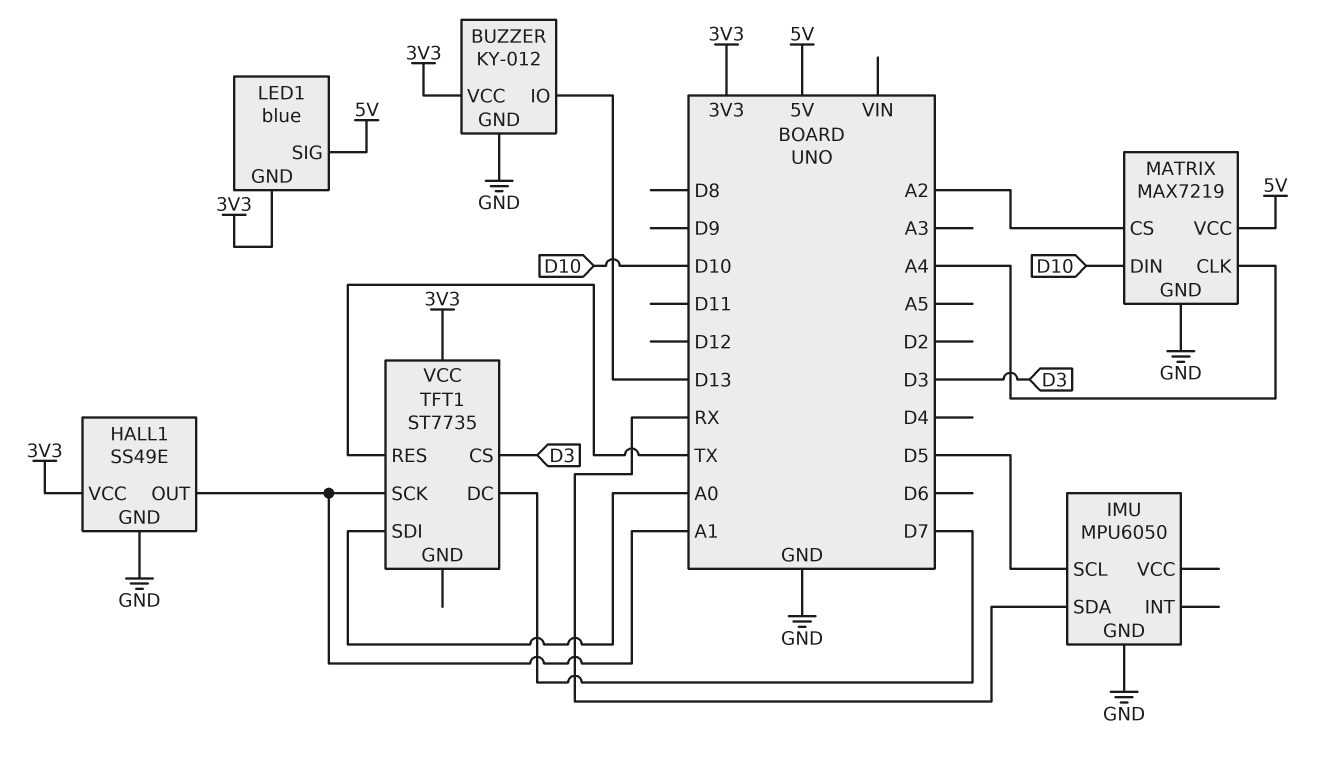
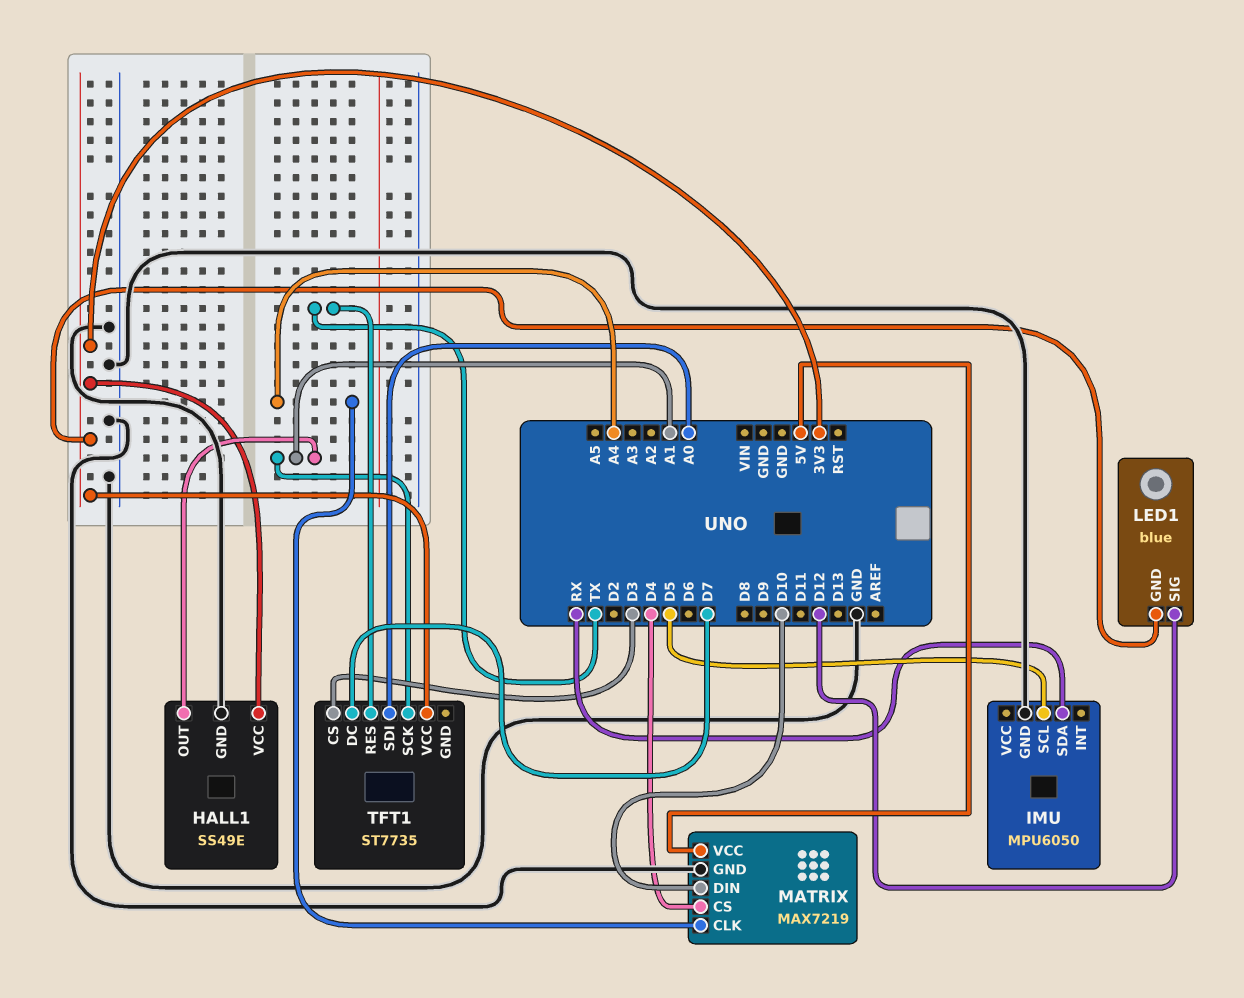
BUZZER: KY-012 -> none
BUZZER pin GND: GND -> none
BUZZER pin IO: D13 -> none
BUZZER pin VCC: 3V3 -> none
LED1 pin SIG: 5V -> D12
MATRIX pin CS: A2 -> D4

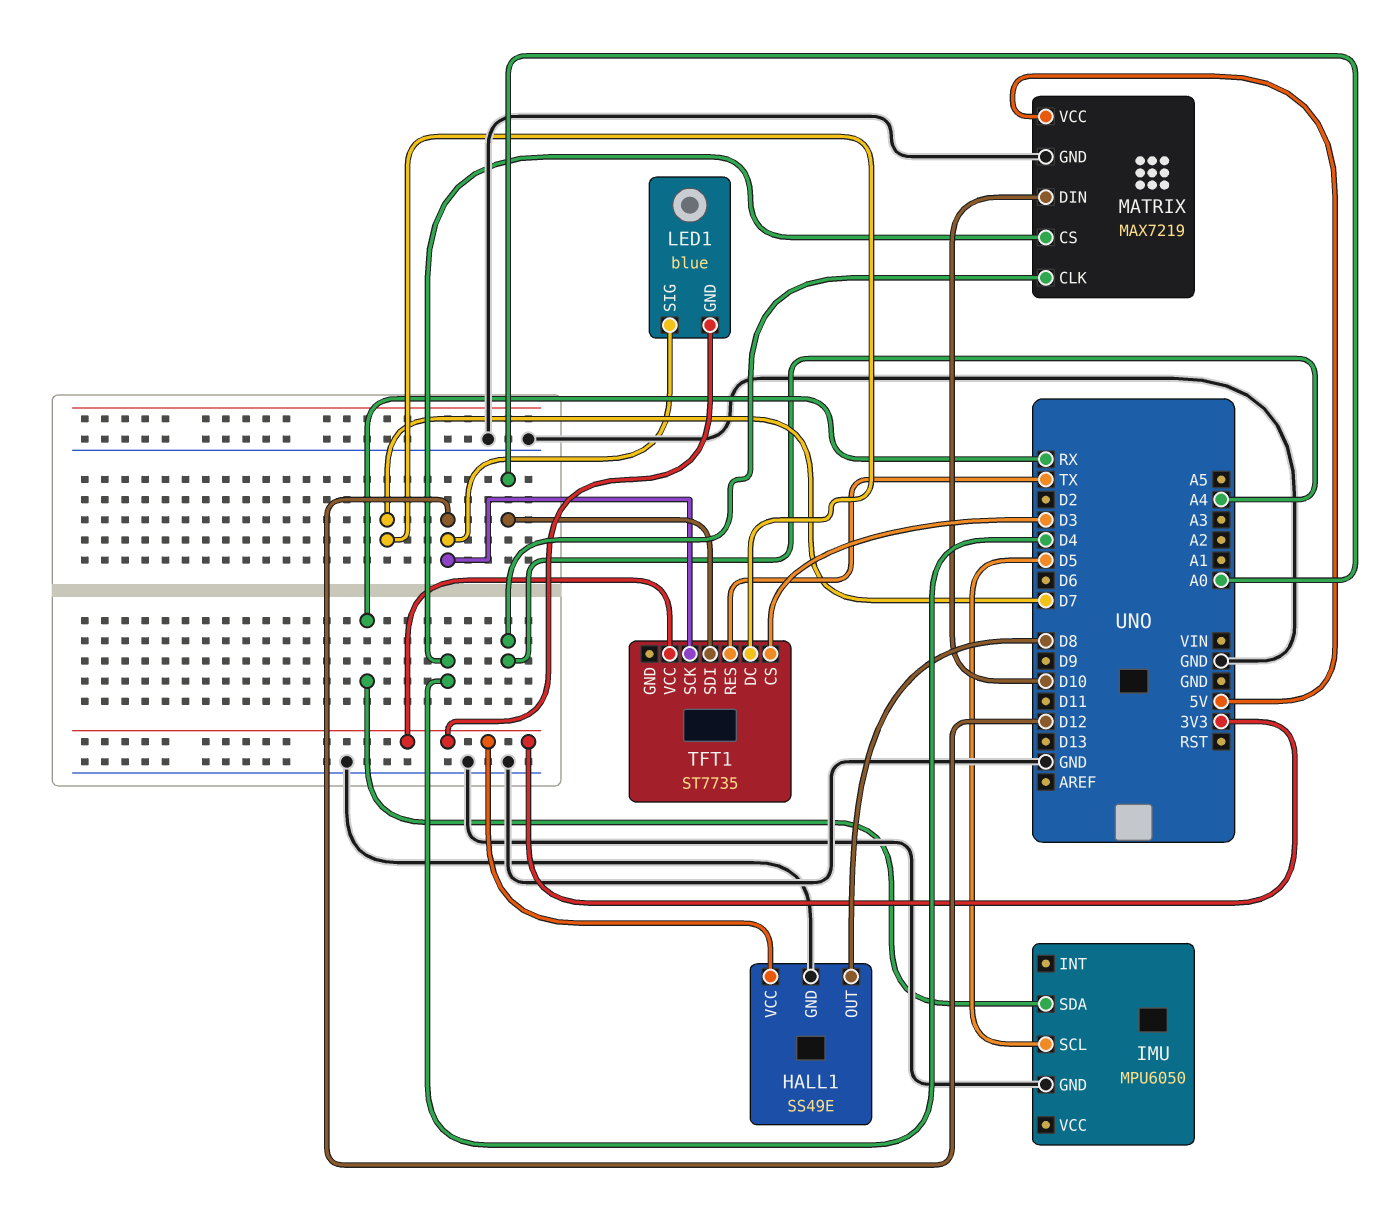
HALL1 pin OUT: A1 -> D8
TFT1 pin SCK: A1 -> D12

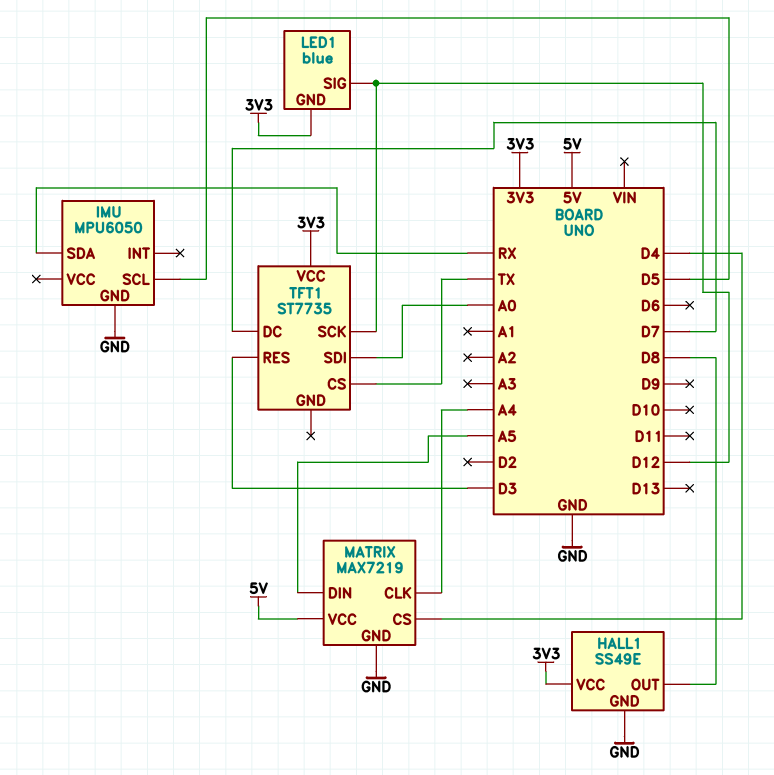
MATRIX pin DIN: D10 -> A5
TFT1 pin CS: D3 -> TX
TFT1 pin RES: TX -> D3

